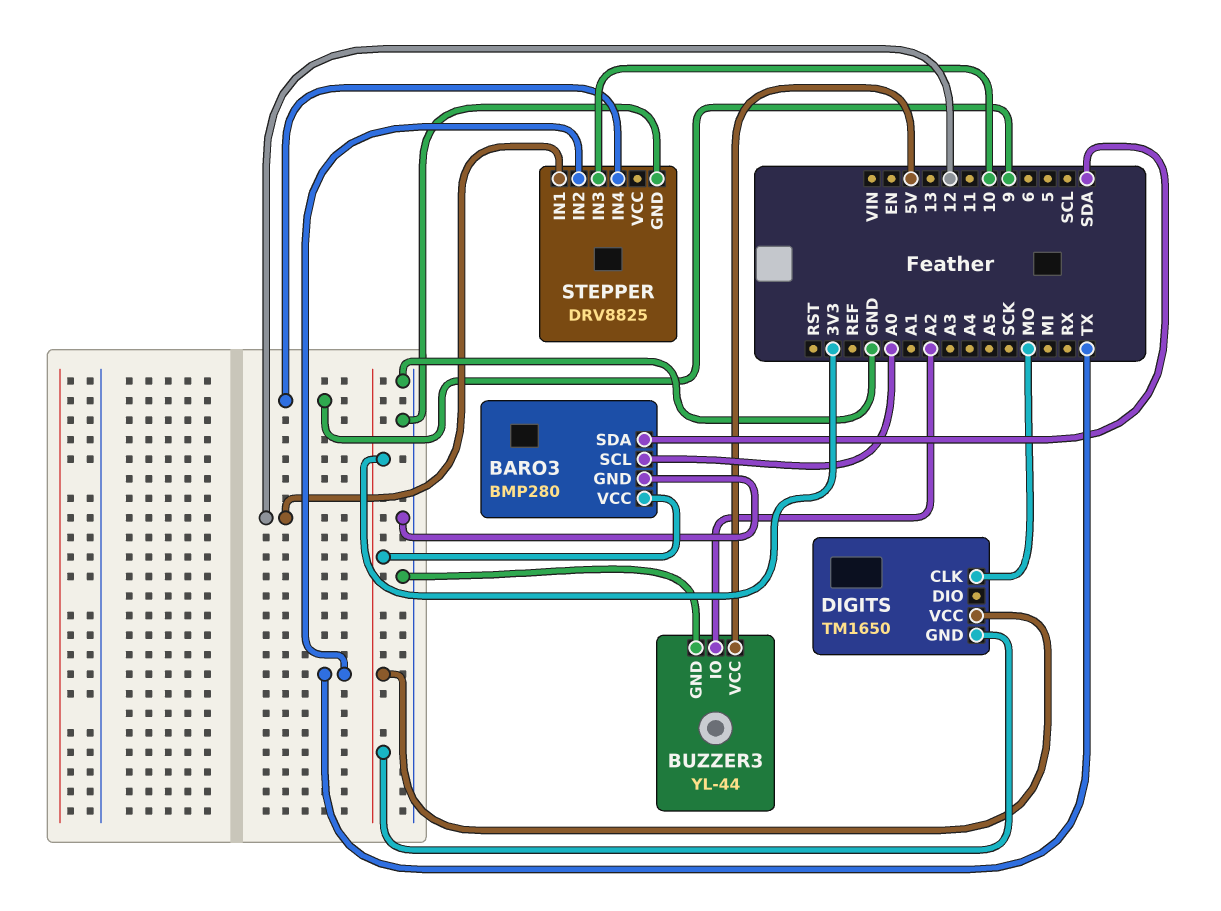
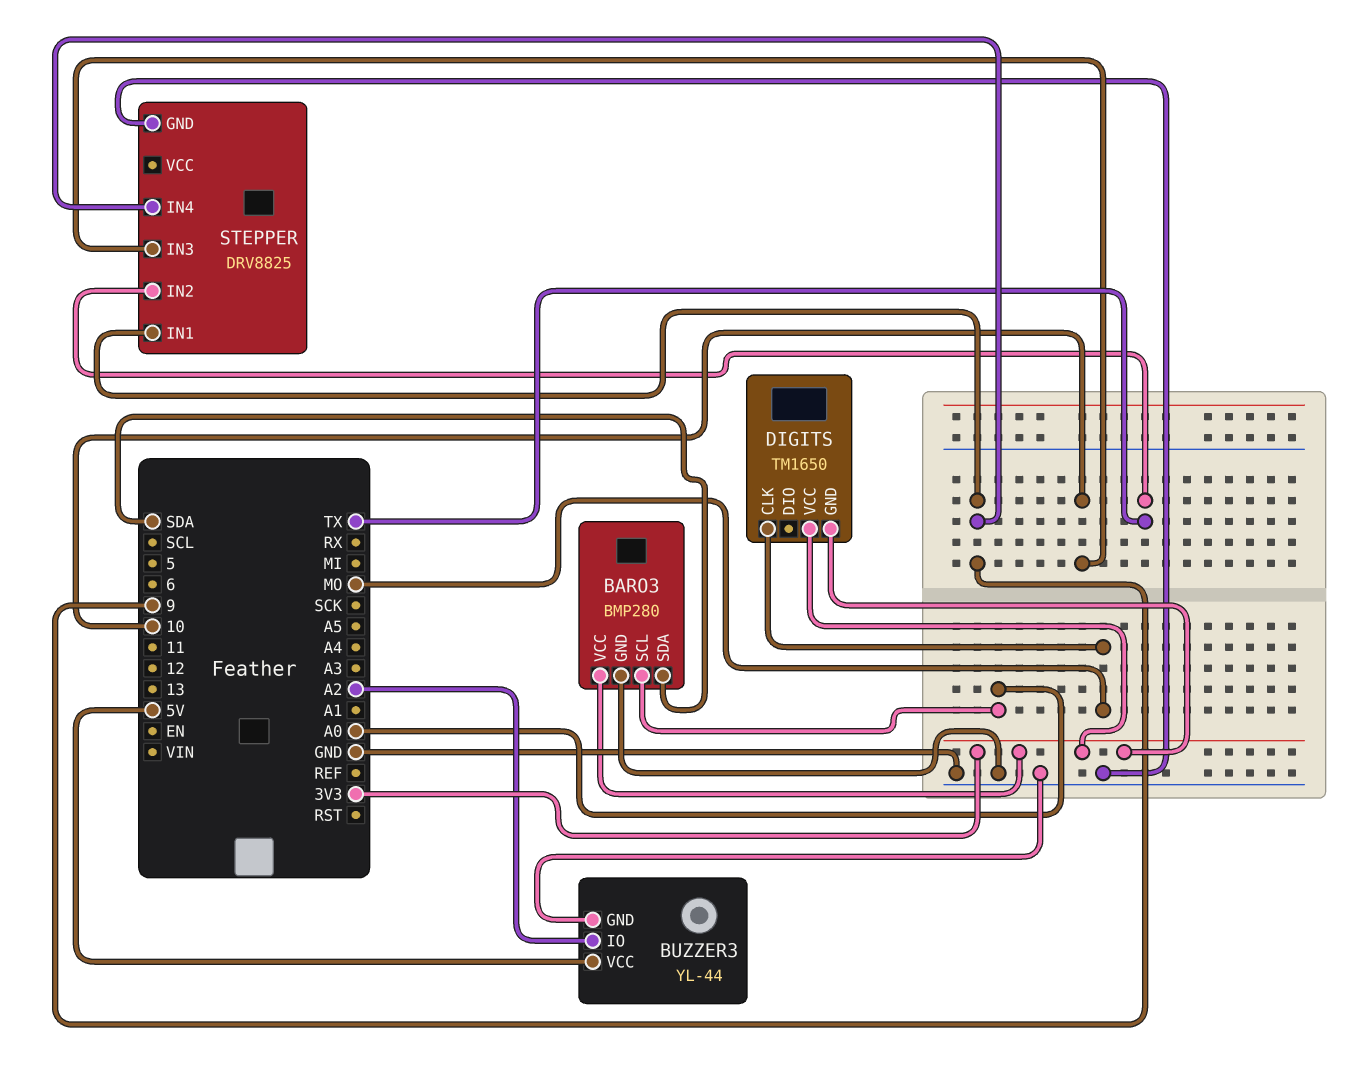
STEPPER pin IN1: 12 -> 9

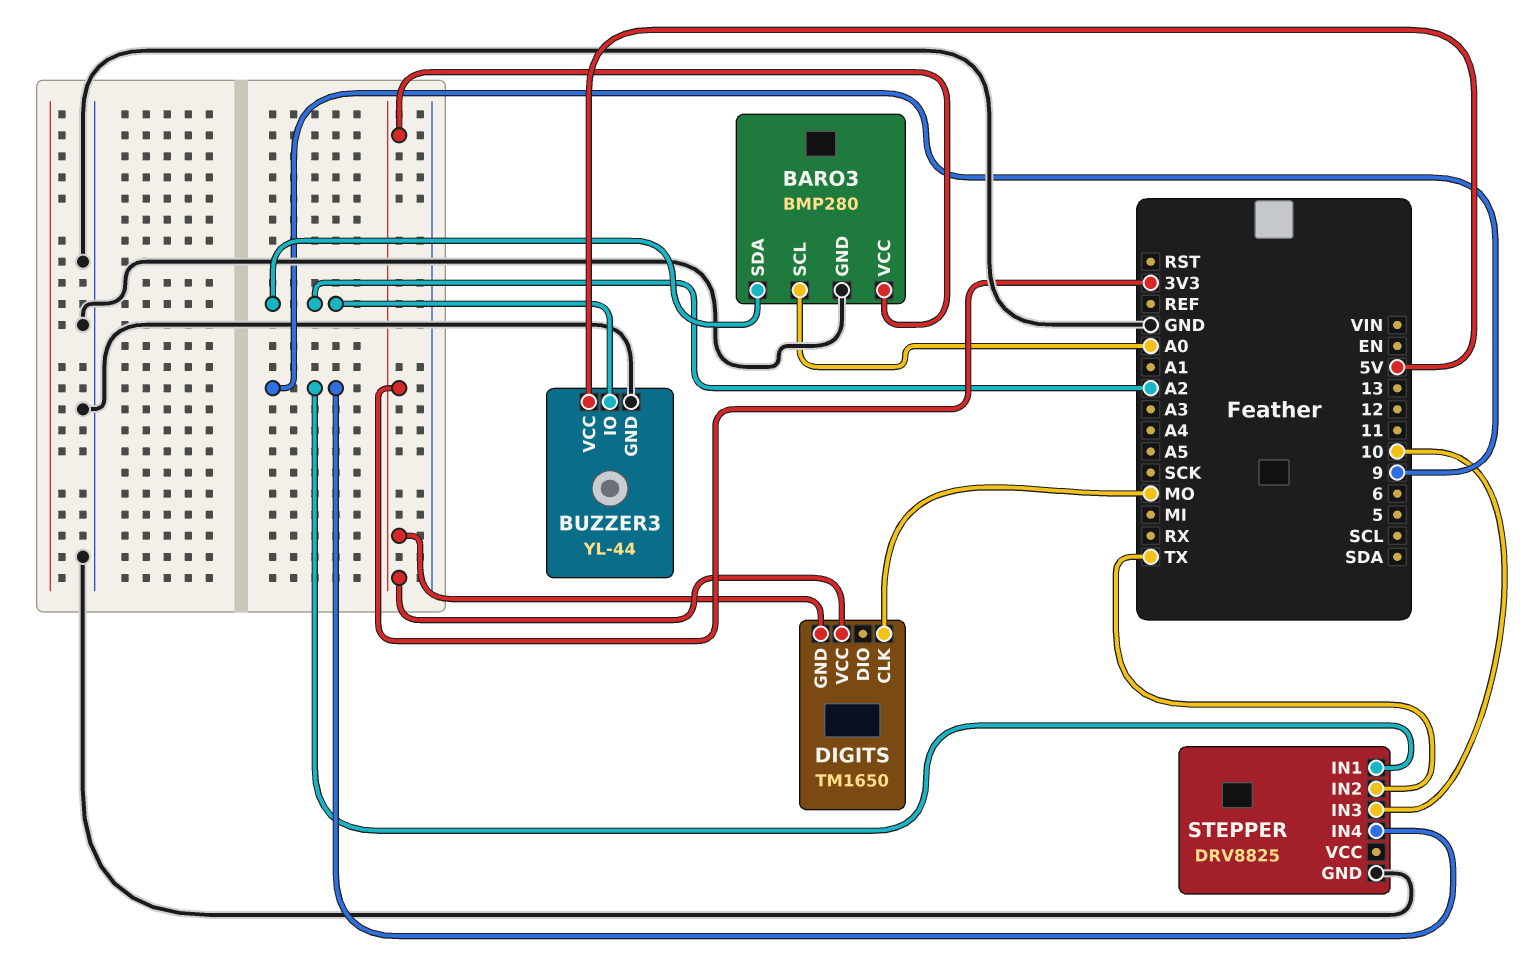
BARO3 pin SDA: SDA -> A2

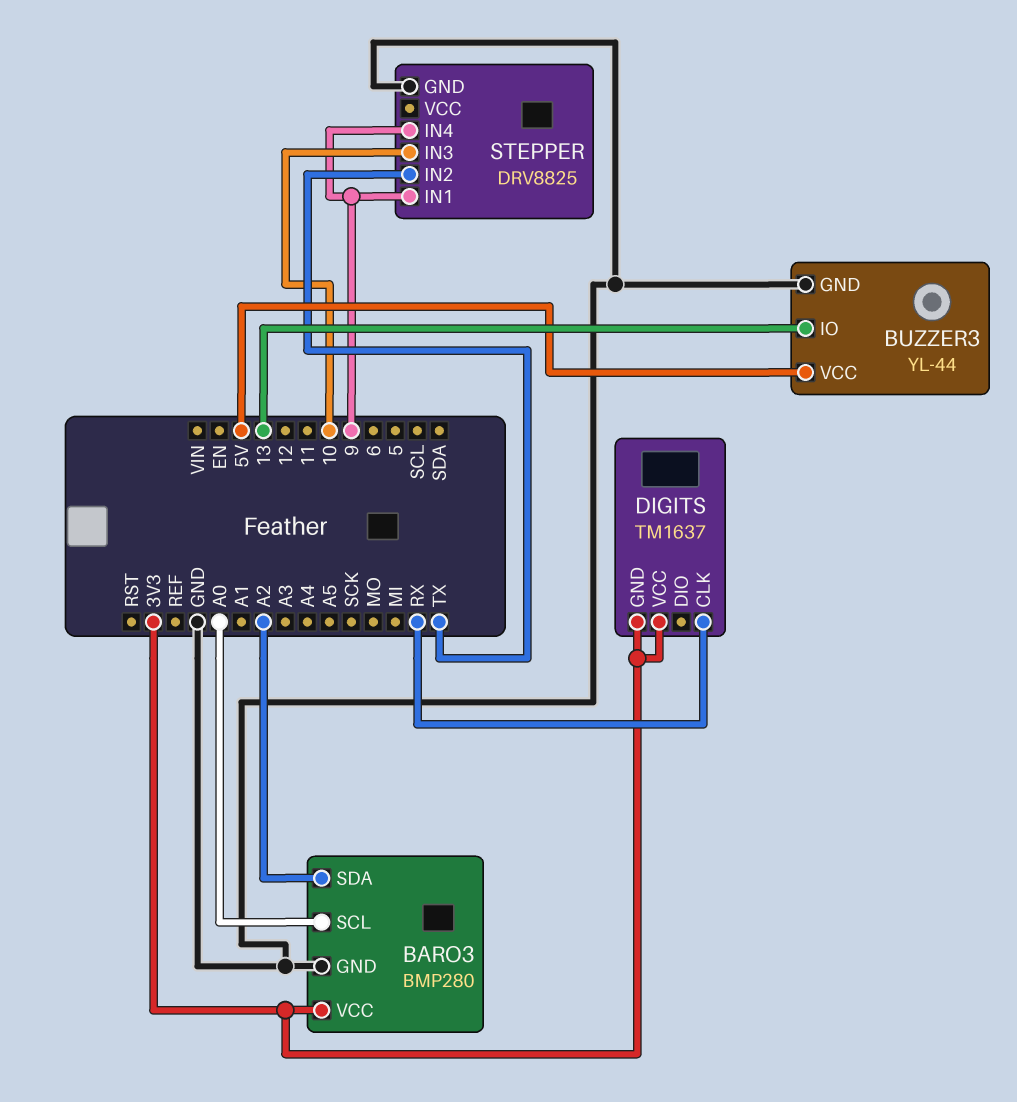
BUZZER3 pin IO: A2 -> 13
DIGITS: TM1650 -> TM1637
DIGITS pin CLK: MO -> RX

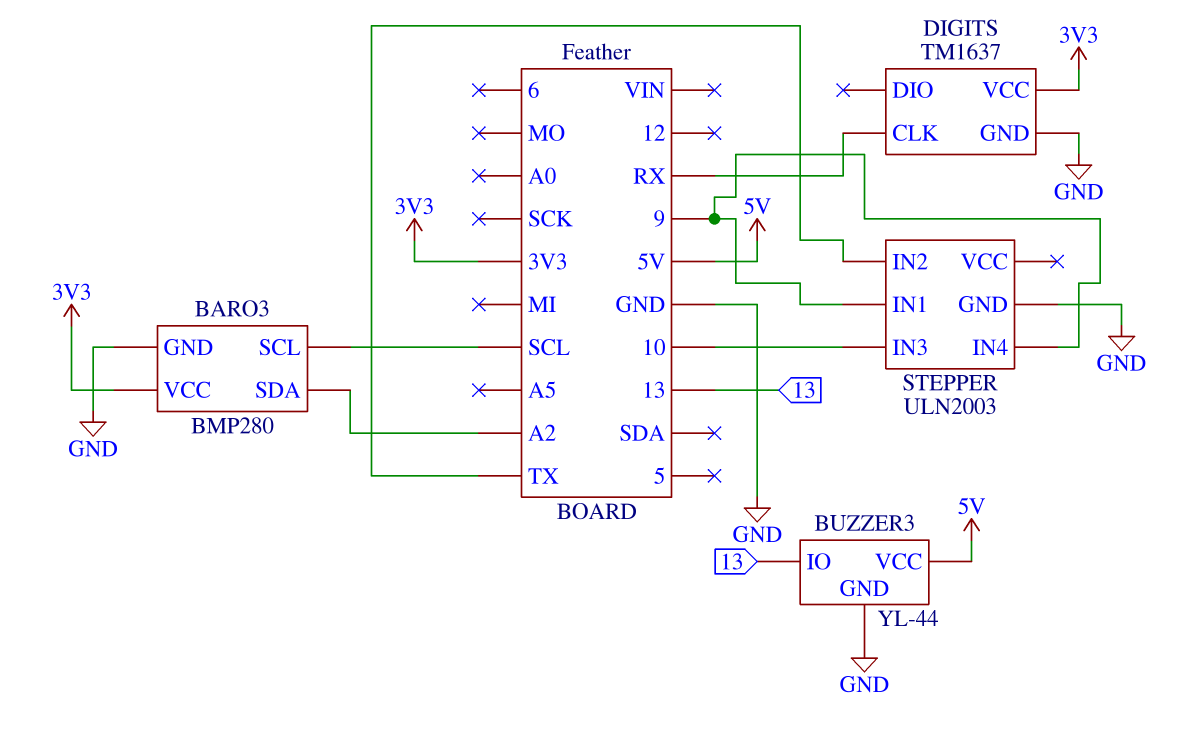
BARO3 pin SCL: A0 -> SCL
DIGITS pin GND: 3V3 -> GND
STEPPER: DRV8825 -> ULN2003

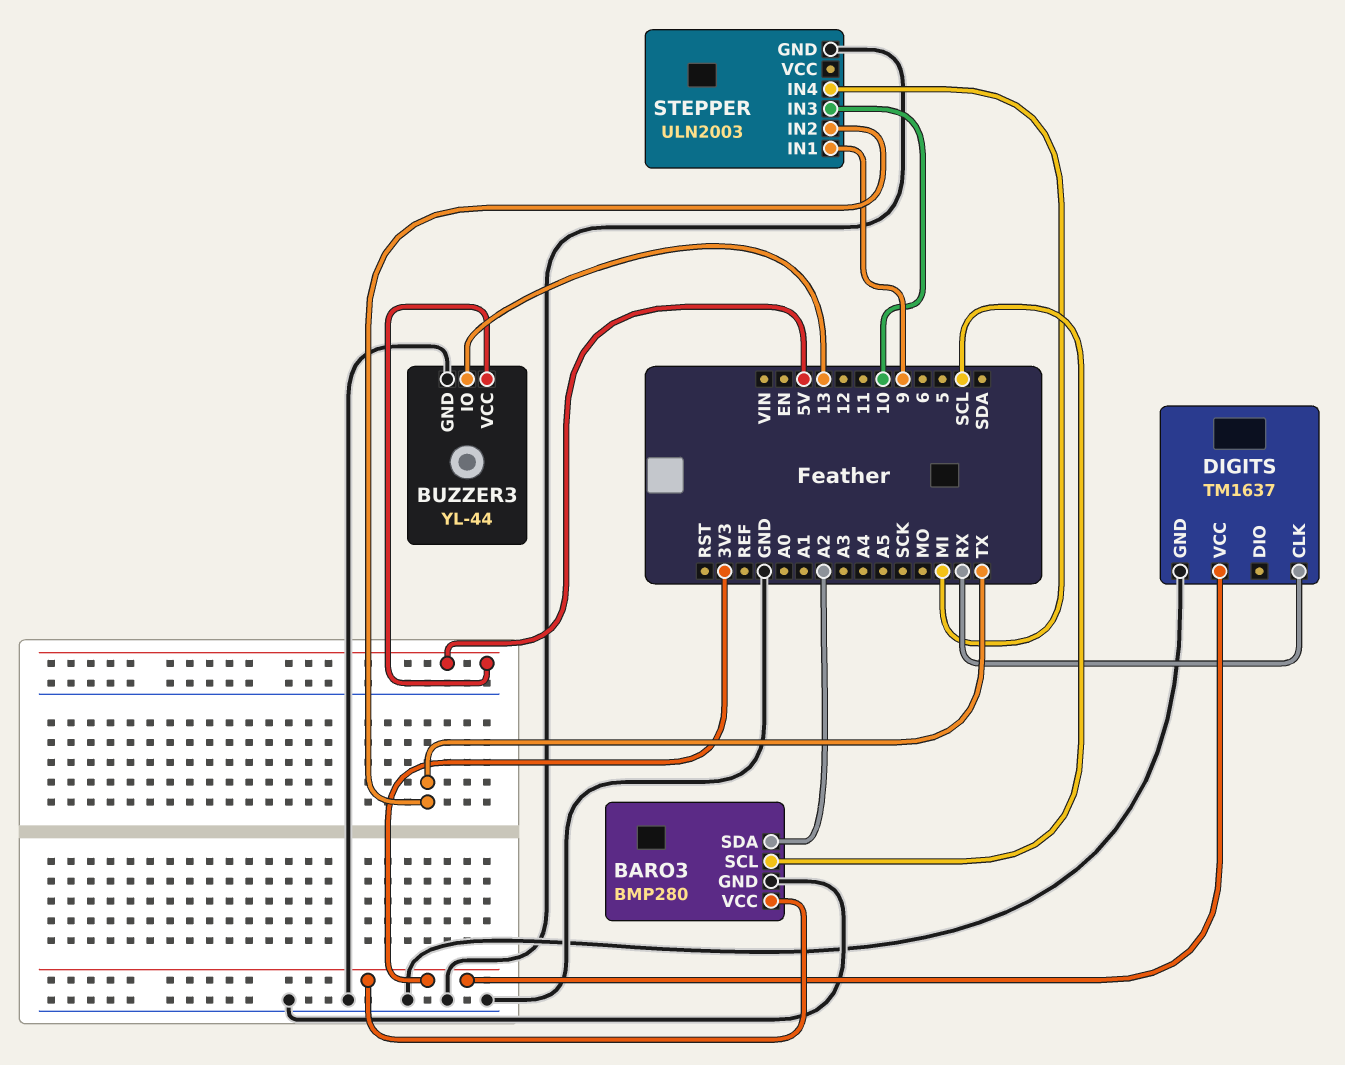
STEPPER pin IN4: 9 -> MI

